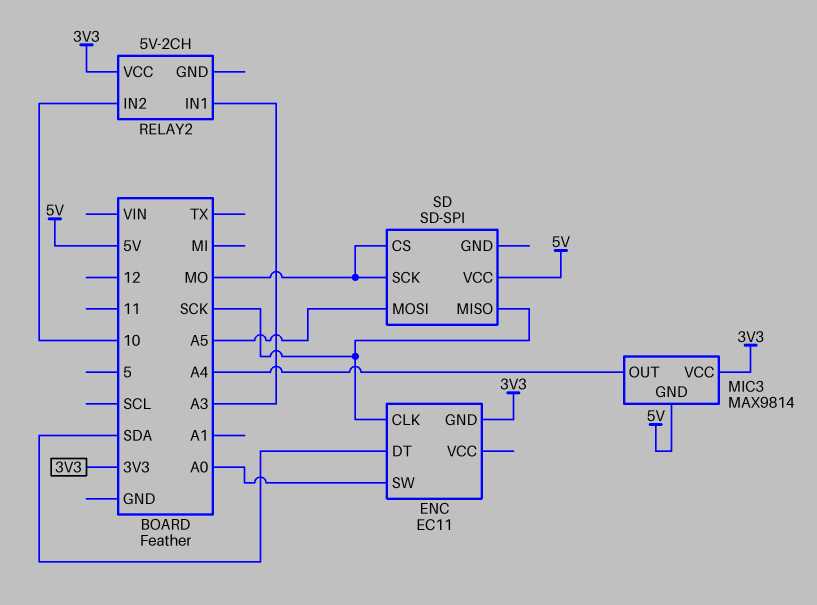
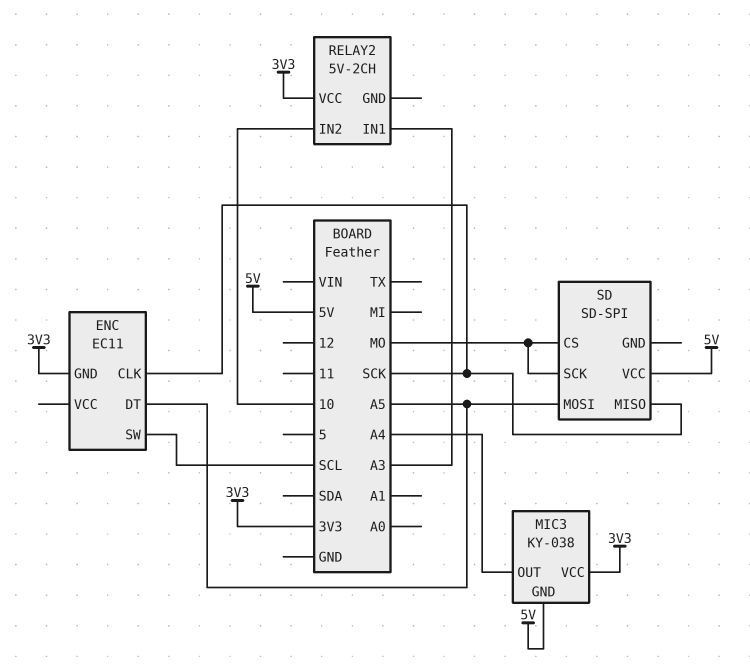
ENC pin DT: SDA -> A5
ENC pin SW: A0 -> SCL
MIC3: MAX9814 -> KY-038

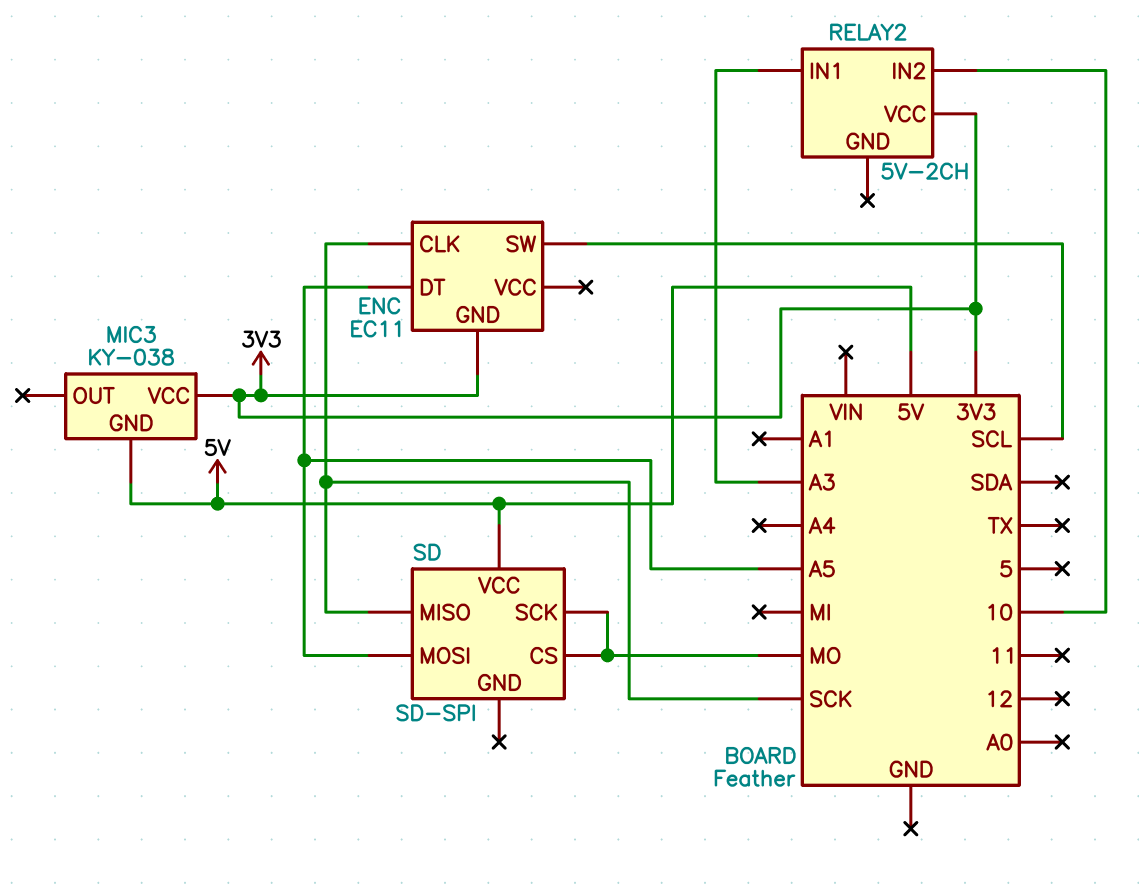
MIC3 pin OUT: A4 -> none

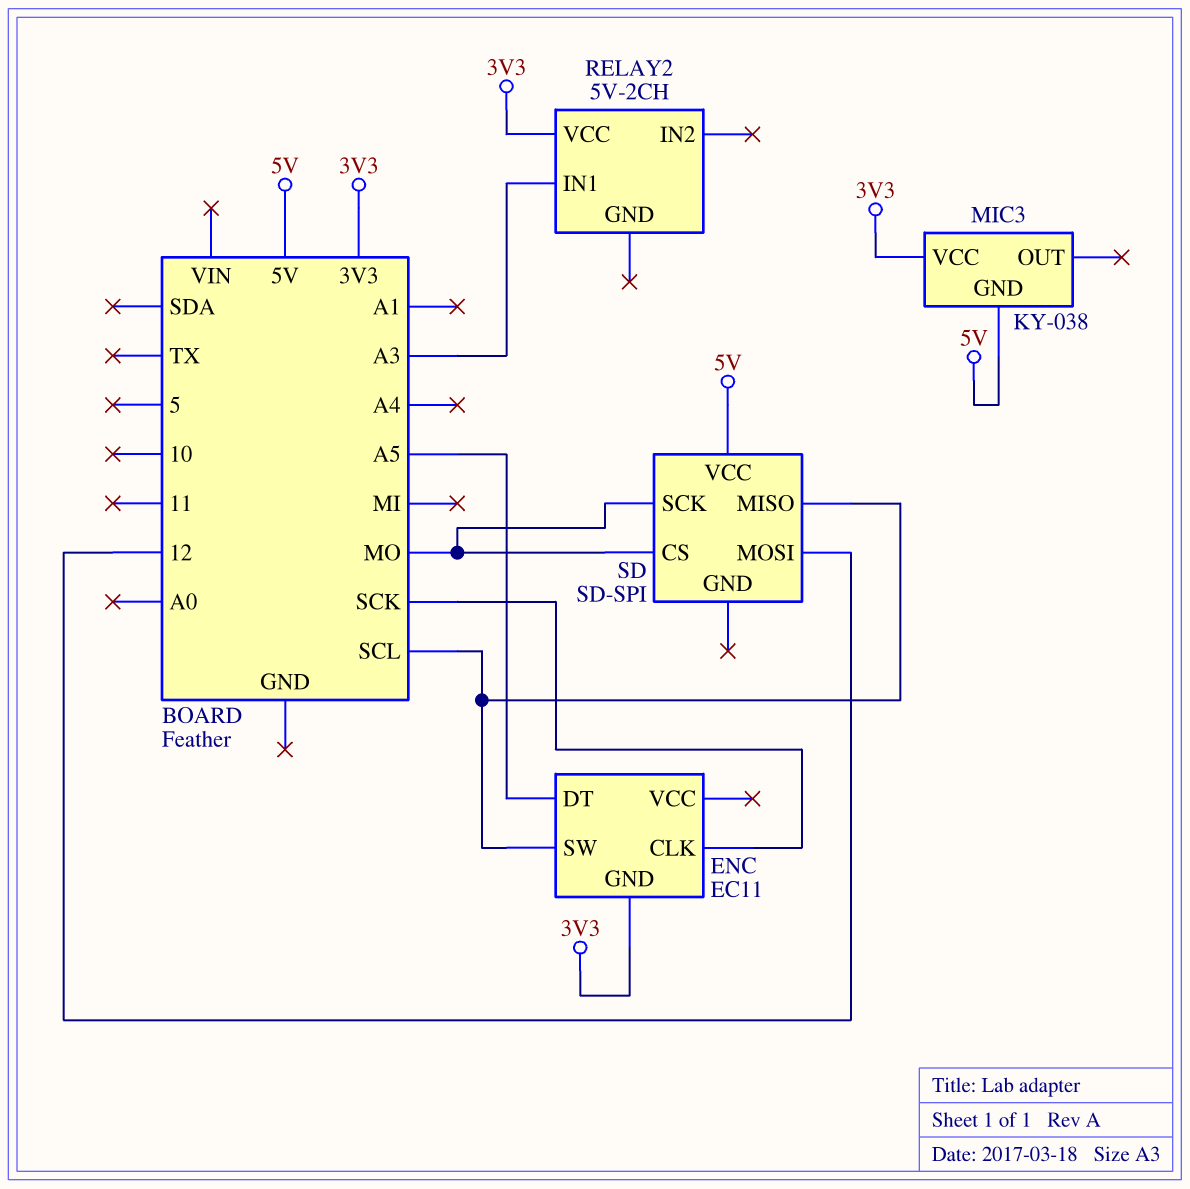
RELAY2 pin IN2: 10 -> none
SD pin MISO: SCK -> SCL
SD pin MOSI: A5 -> 12

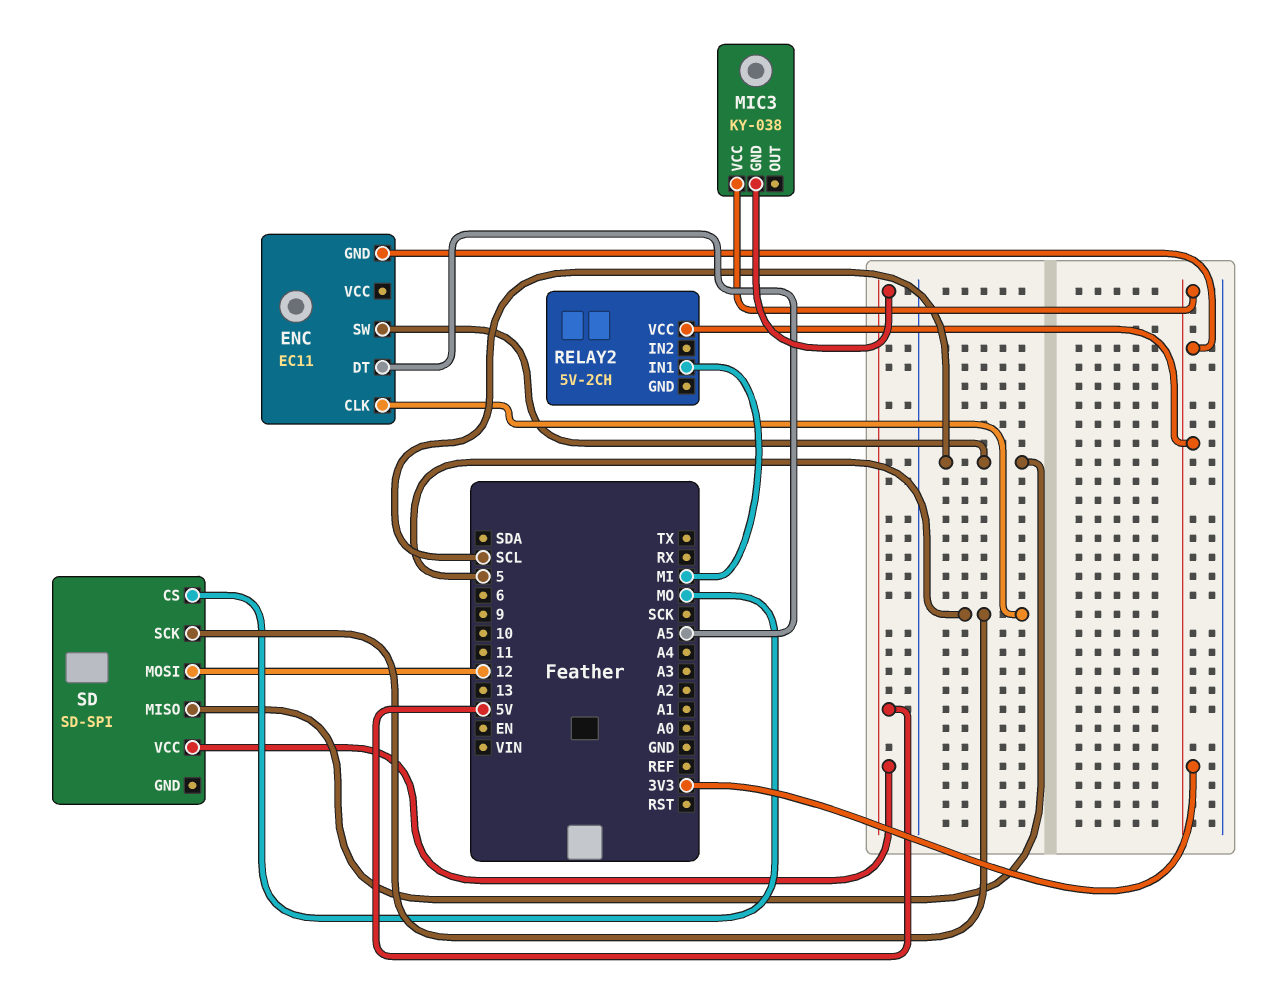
ENC pin CLK: SCK -> 5
RELAY2 pin IN1: A3 -> MI
SD pin SCK: MO -> 5

